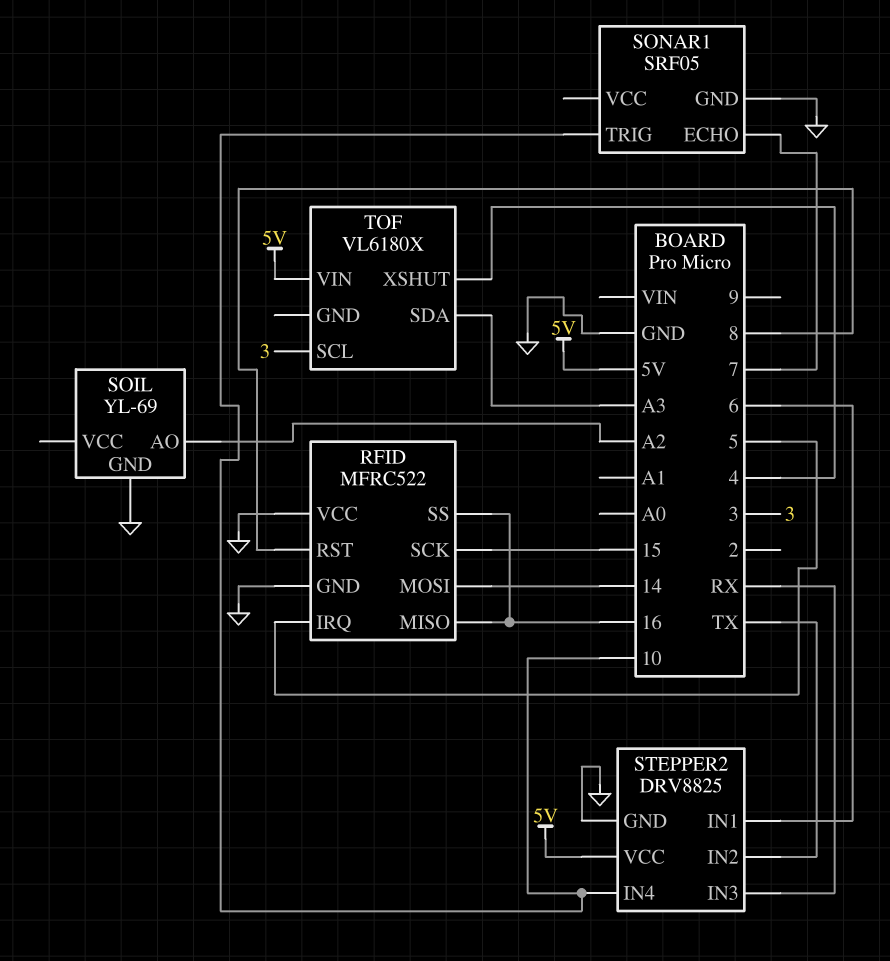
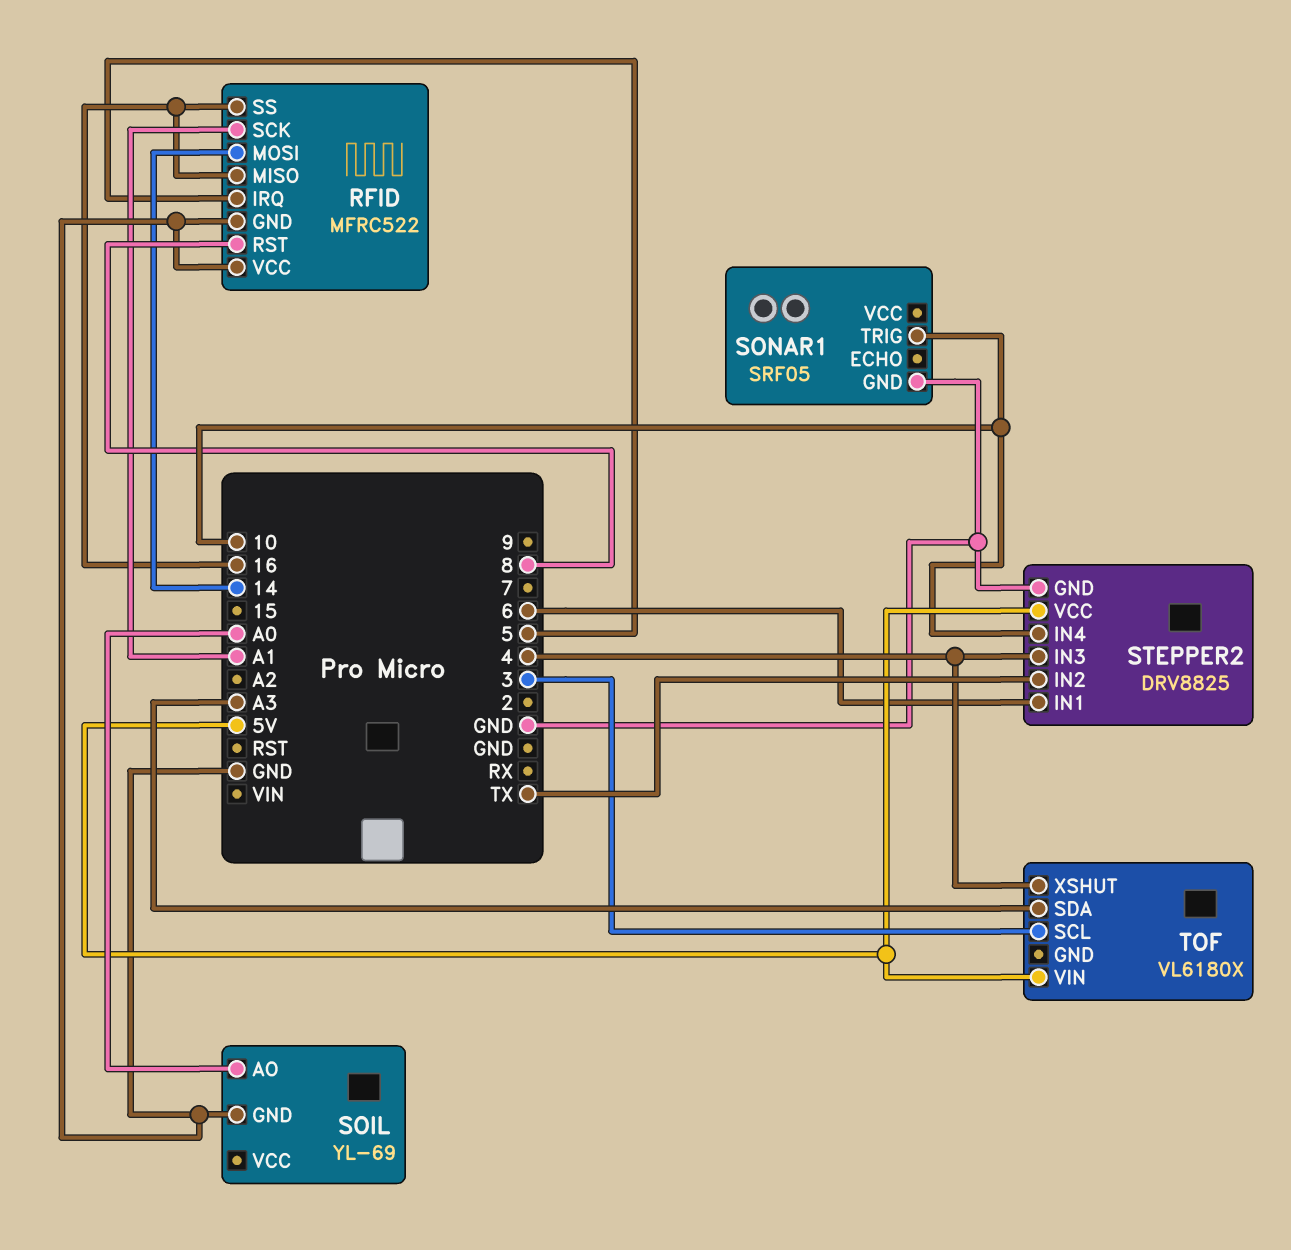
RFID pin SCK: 15 -> A1
SOIL pin AO: A2 -> A0
SONAR1 pin ECHO: 7 -> none
STEPPER2 pin IN3: RX -> 4

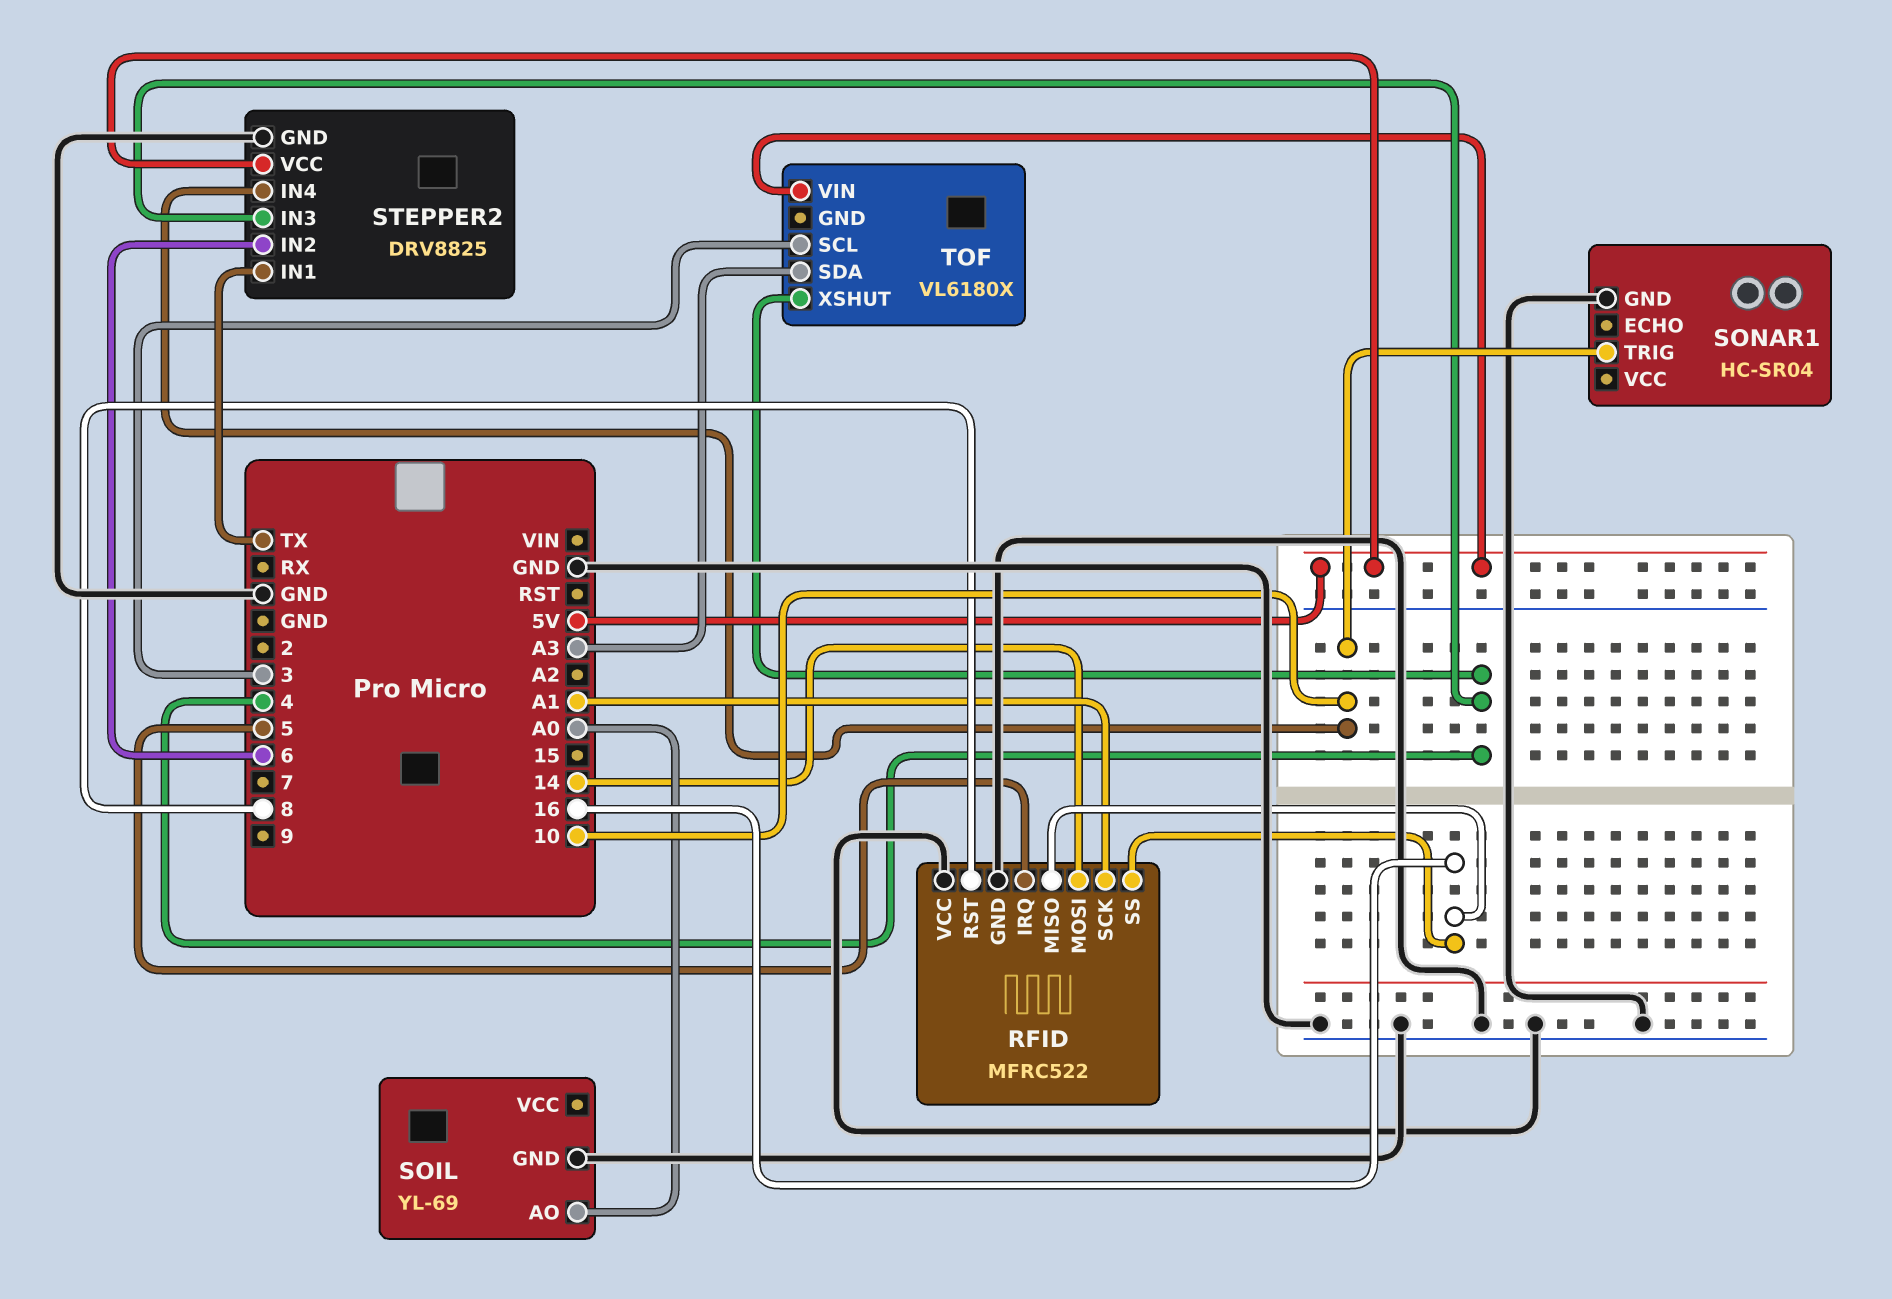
SONAR1: SRF05 -> HC-SR04
STEPPER2 pin IN1: 6 -> TX
STEPPER2 pin IN2: TX -> 6

